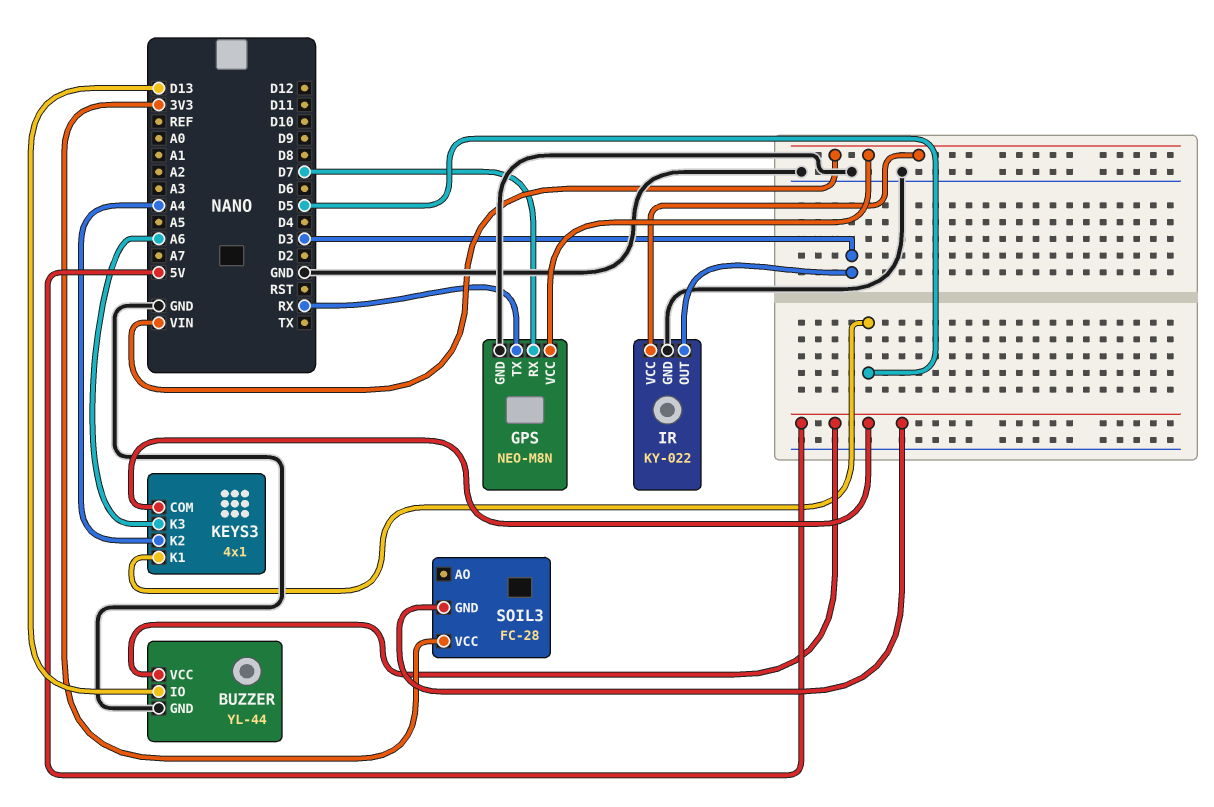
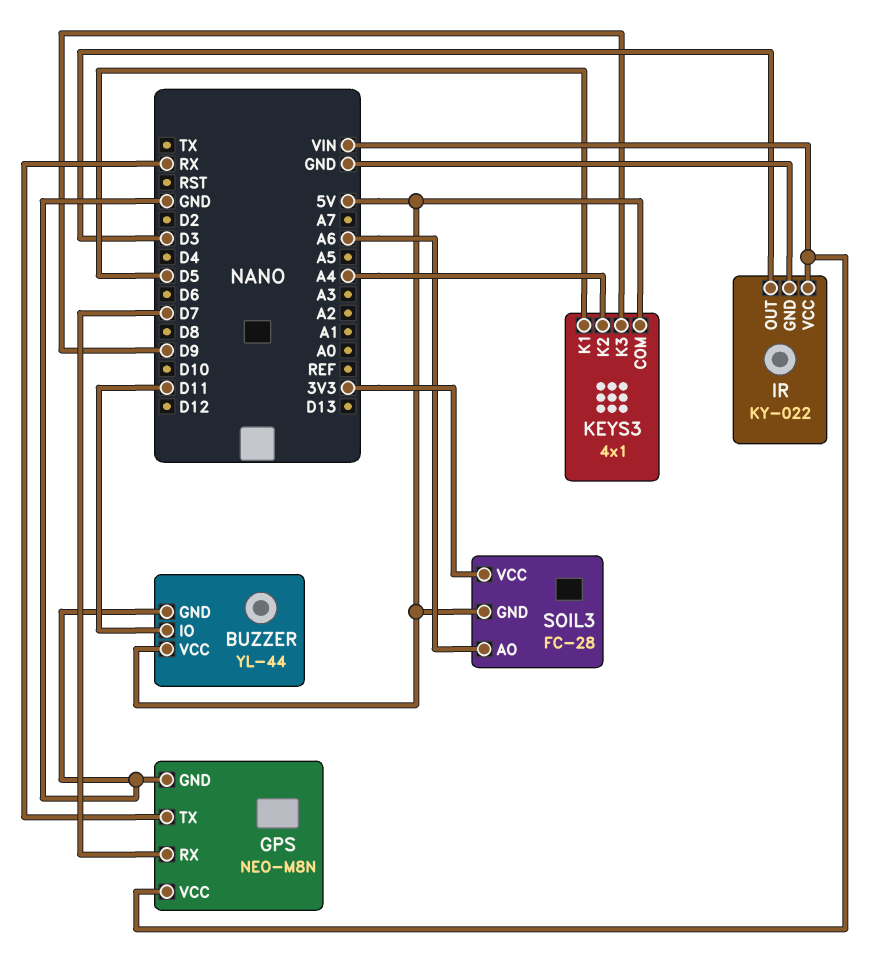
BUZZER pin IO: D13 -> D11
KEYS3 pin K3: A6 -> D9
SOIL3 pin AO: none -> A6

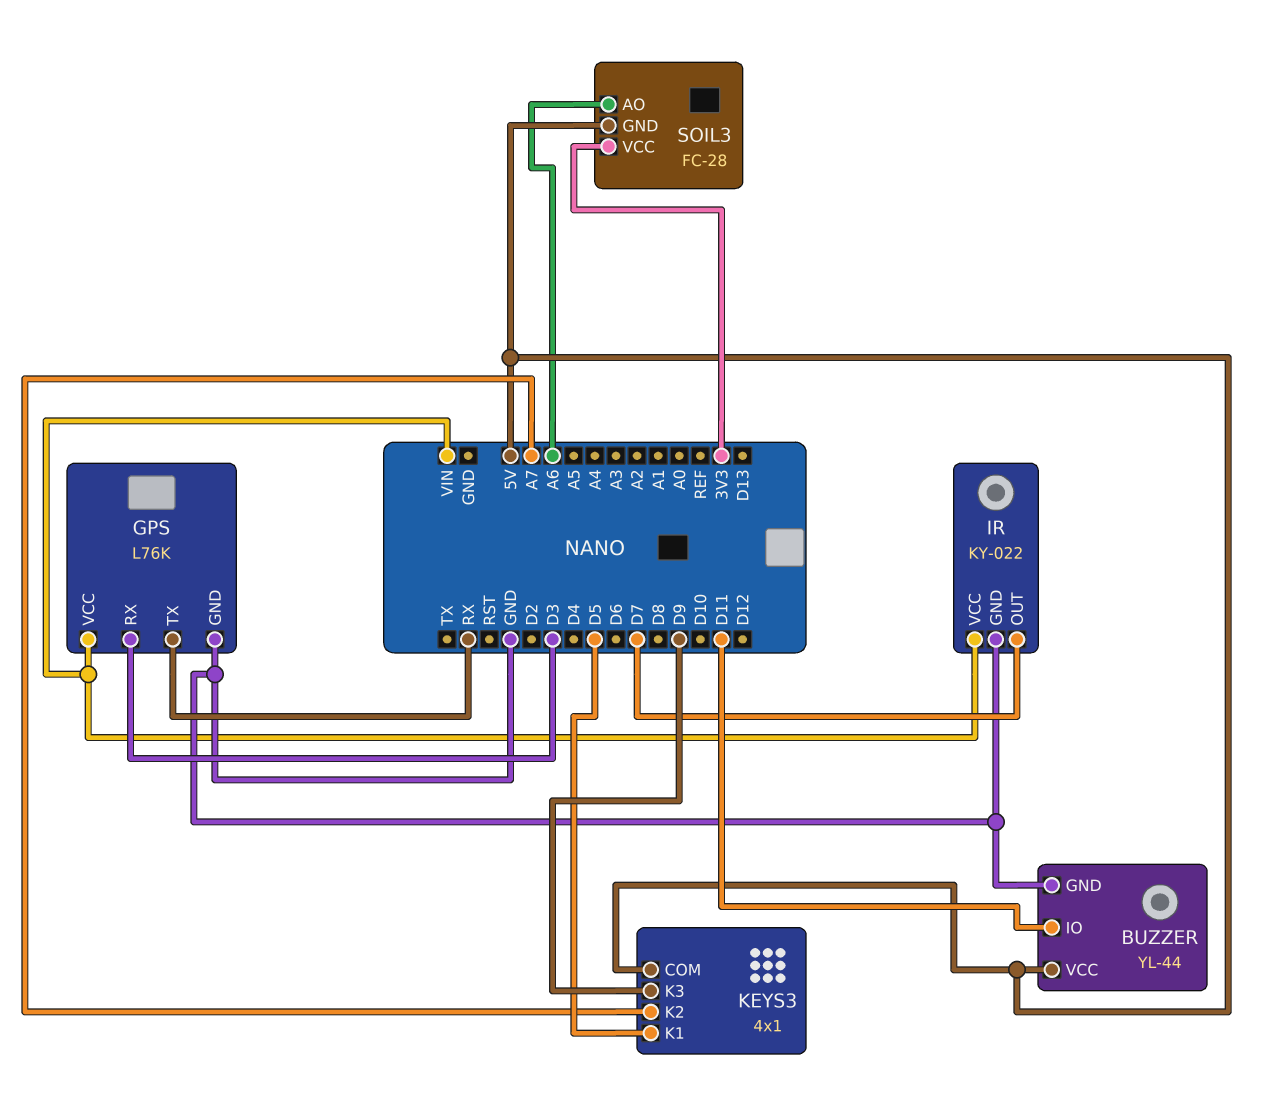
GPS: NEO-M8N -> L76K
GPS pin RX: D7 -> D3
IR pin OUT: D3 -> D7
KEYS3 pin K2: A4 -> A7

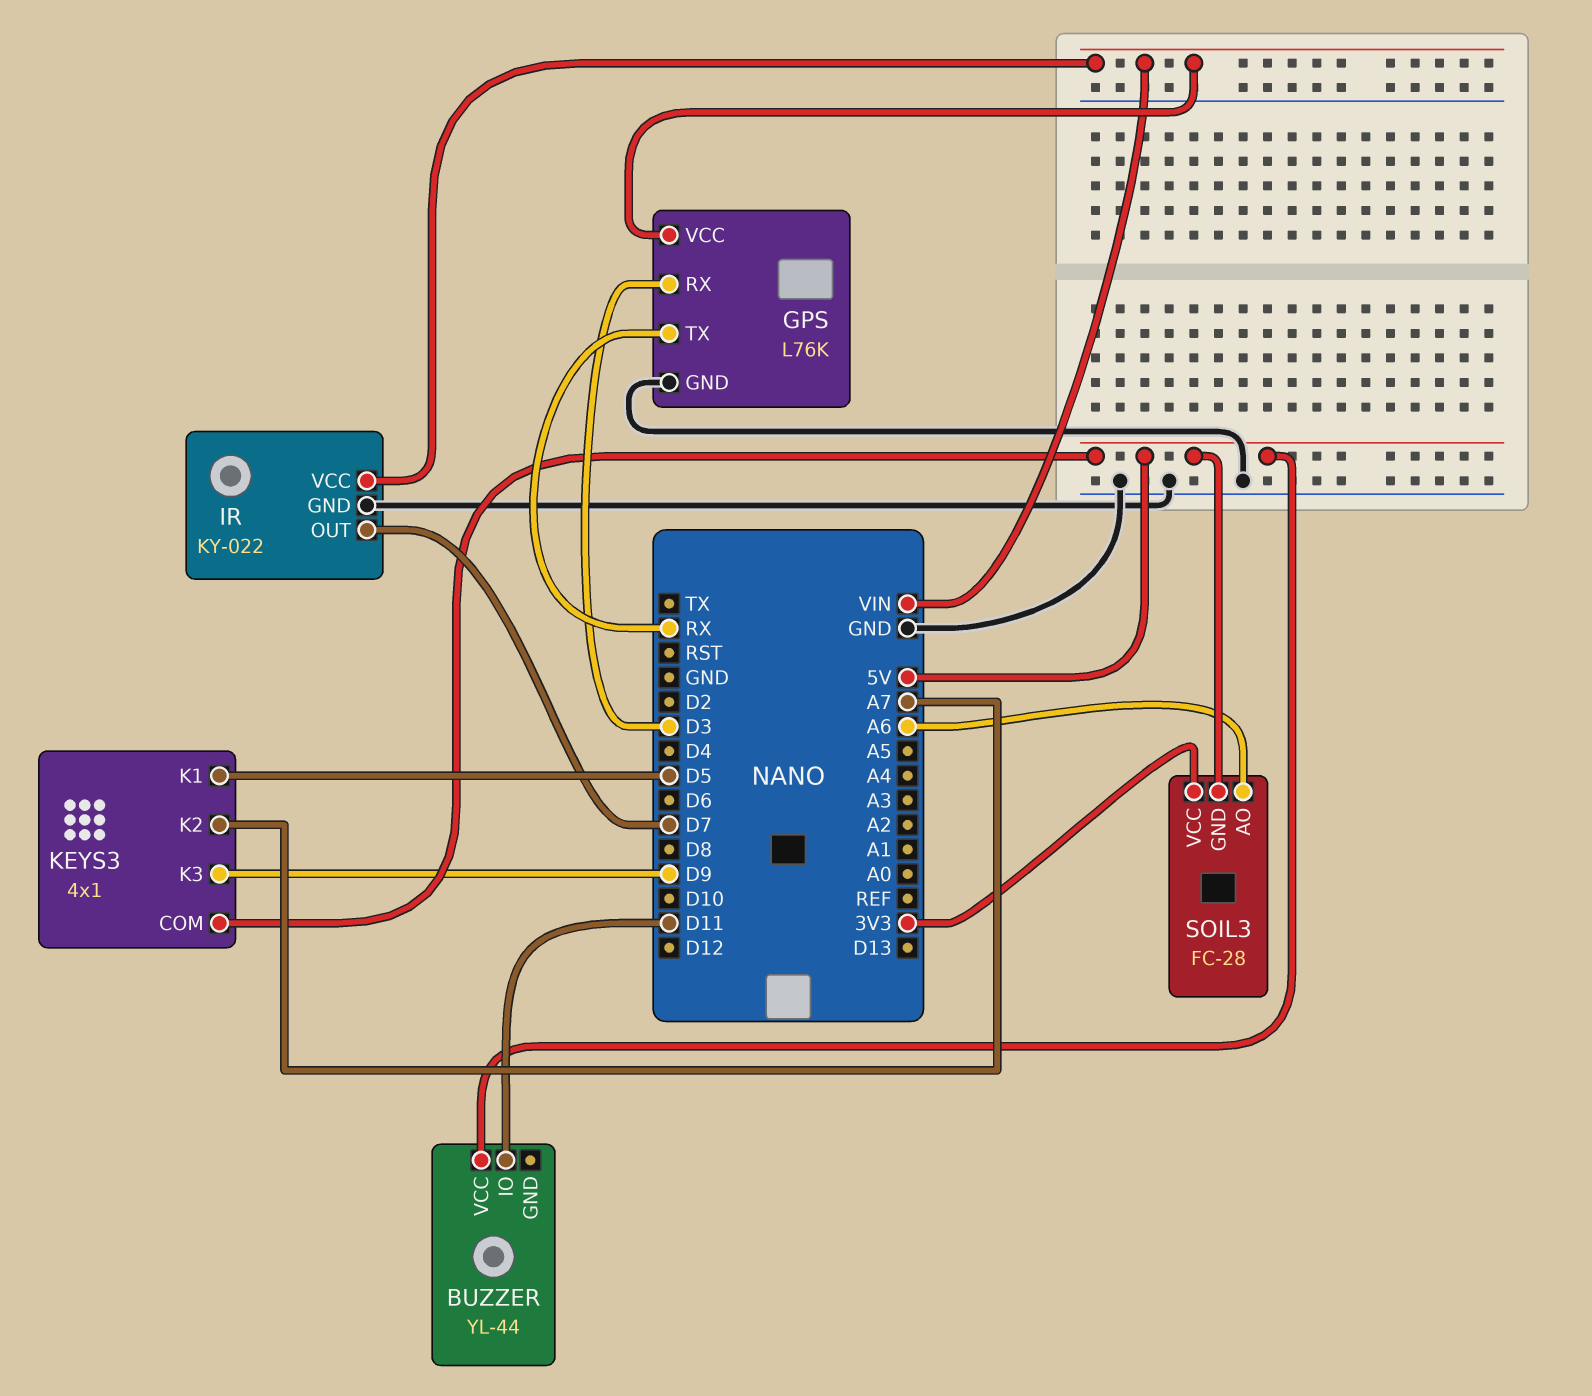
BUZZER pin GND: GND -> none

